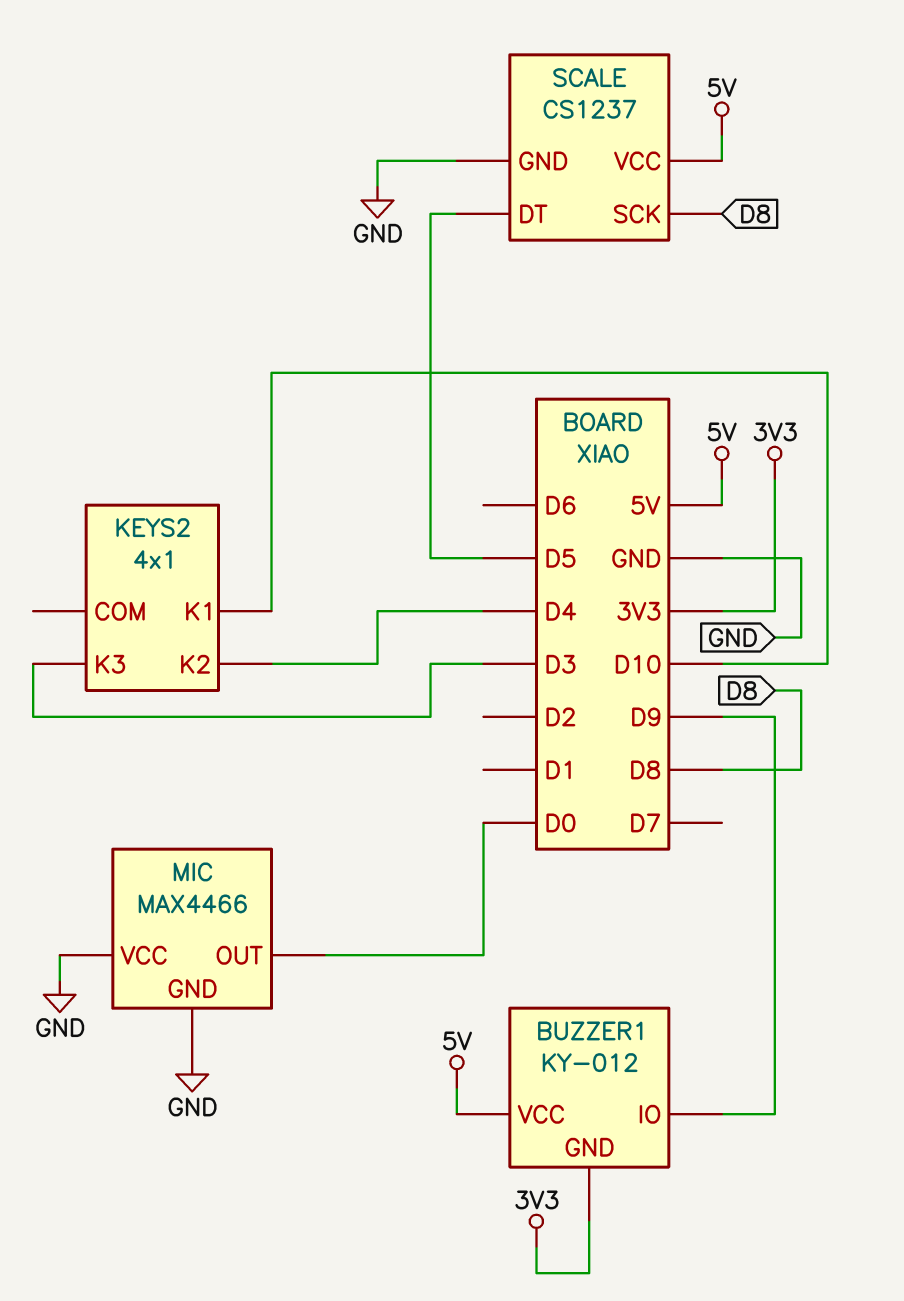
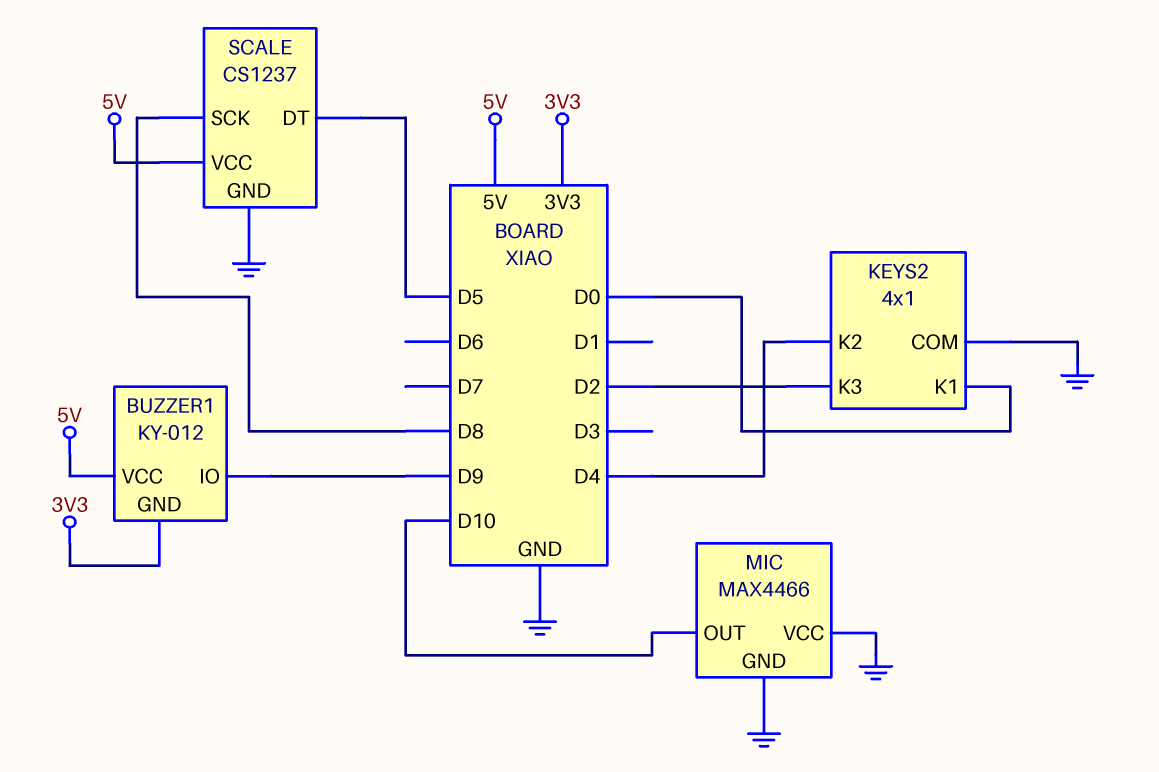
KEYS2 pin COM: none -> GND
KEYS2 pin K1: D10 -> D0
KEYS2 pin K3: D3 -> D2
MIC pin OUT: D0 -> D10

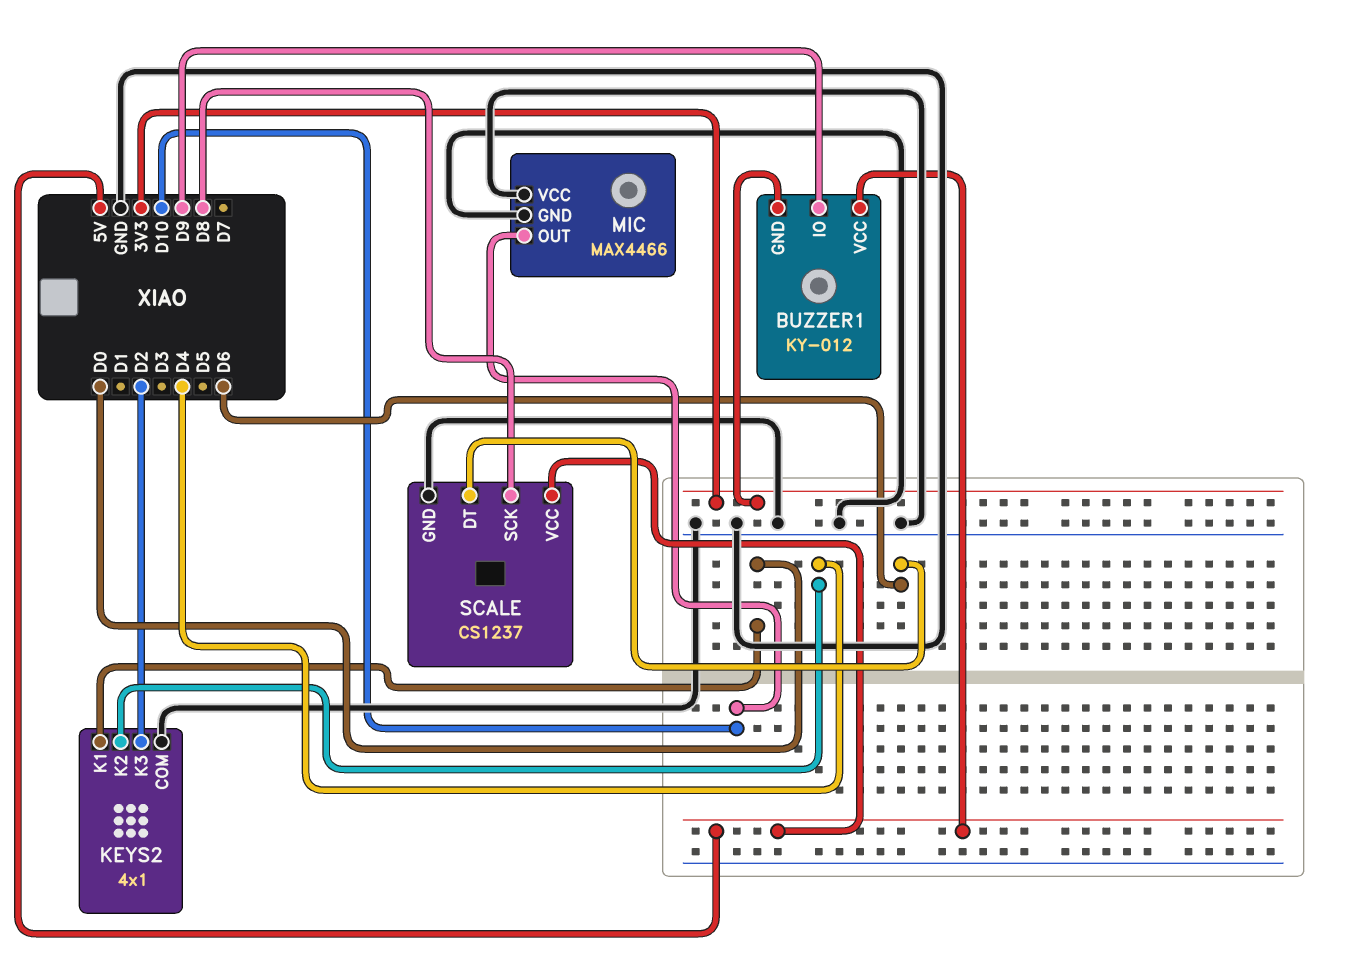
SCALE pin DT: D5 -> D6

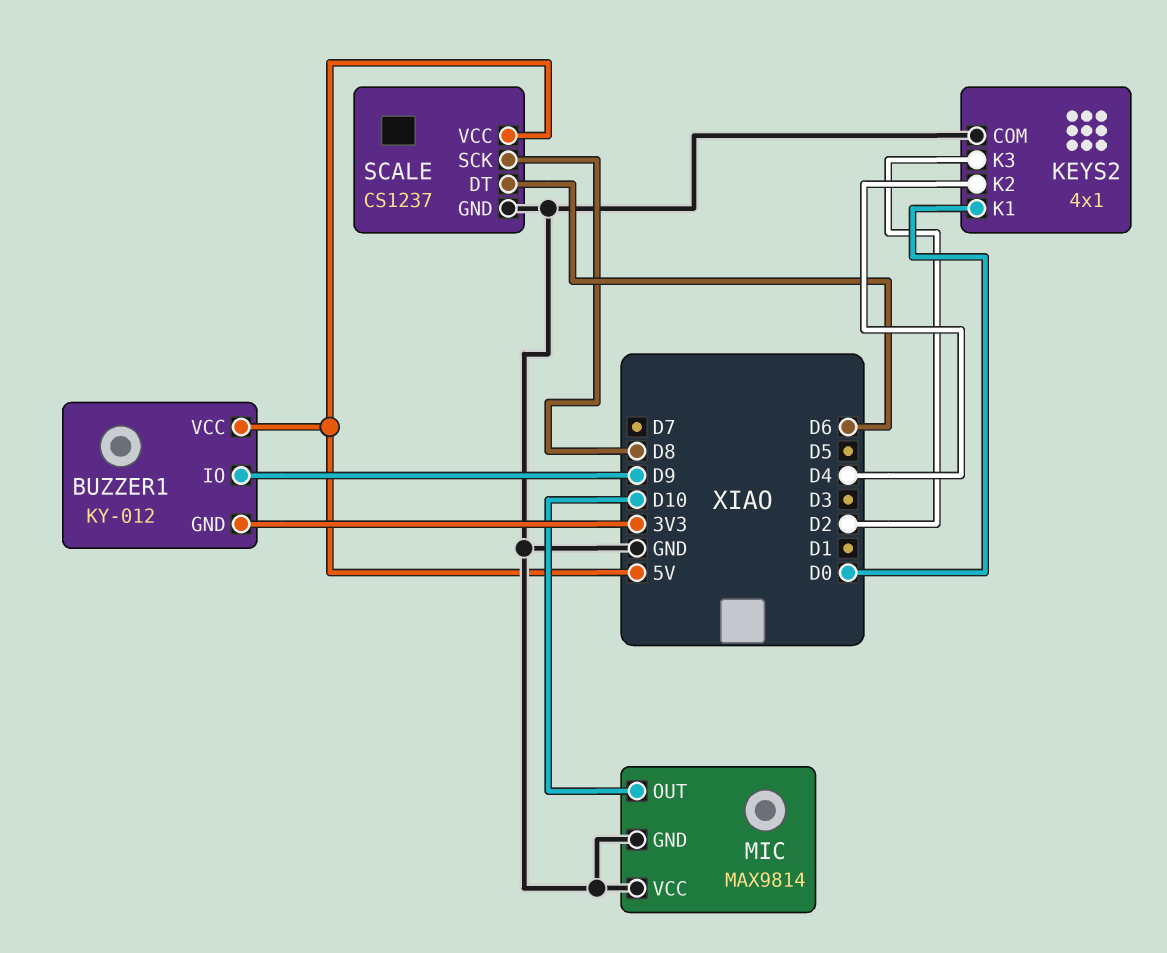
MIC: MAX4466 -> MAX9814

